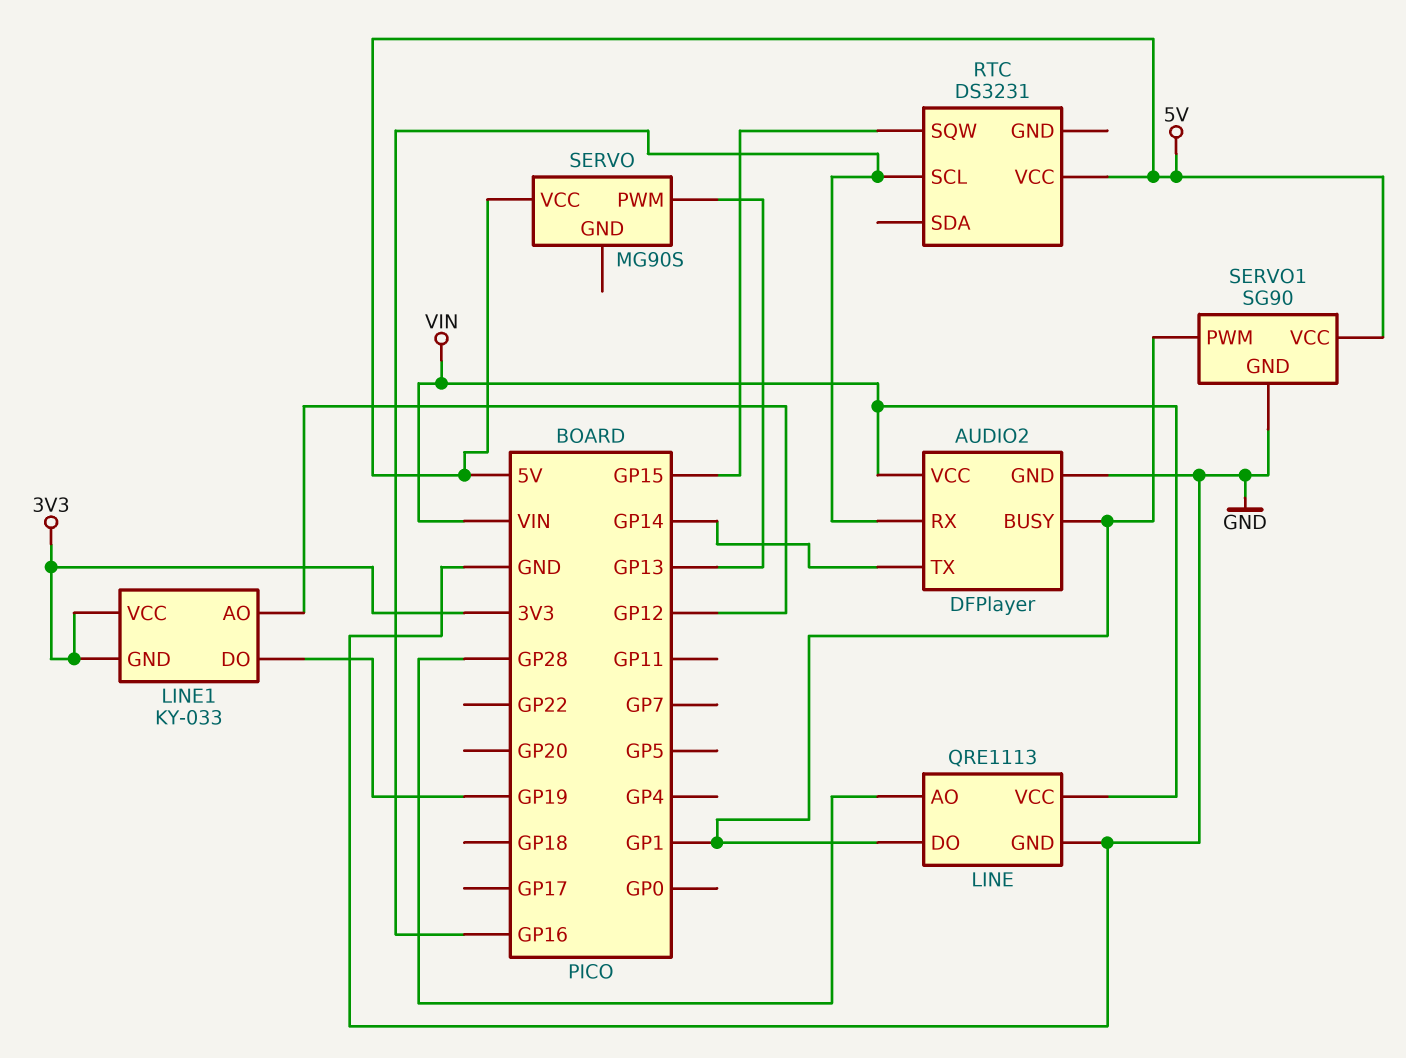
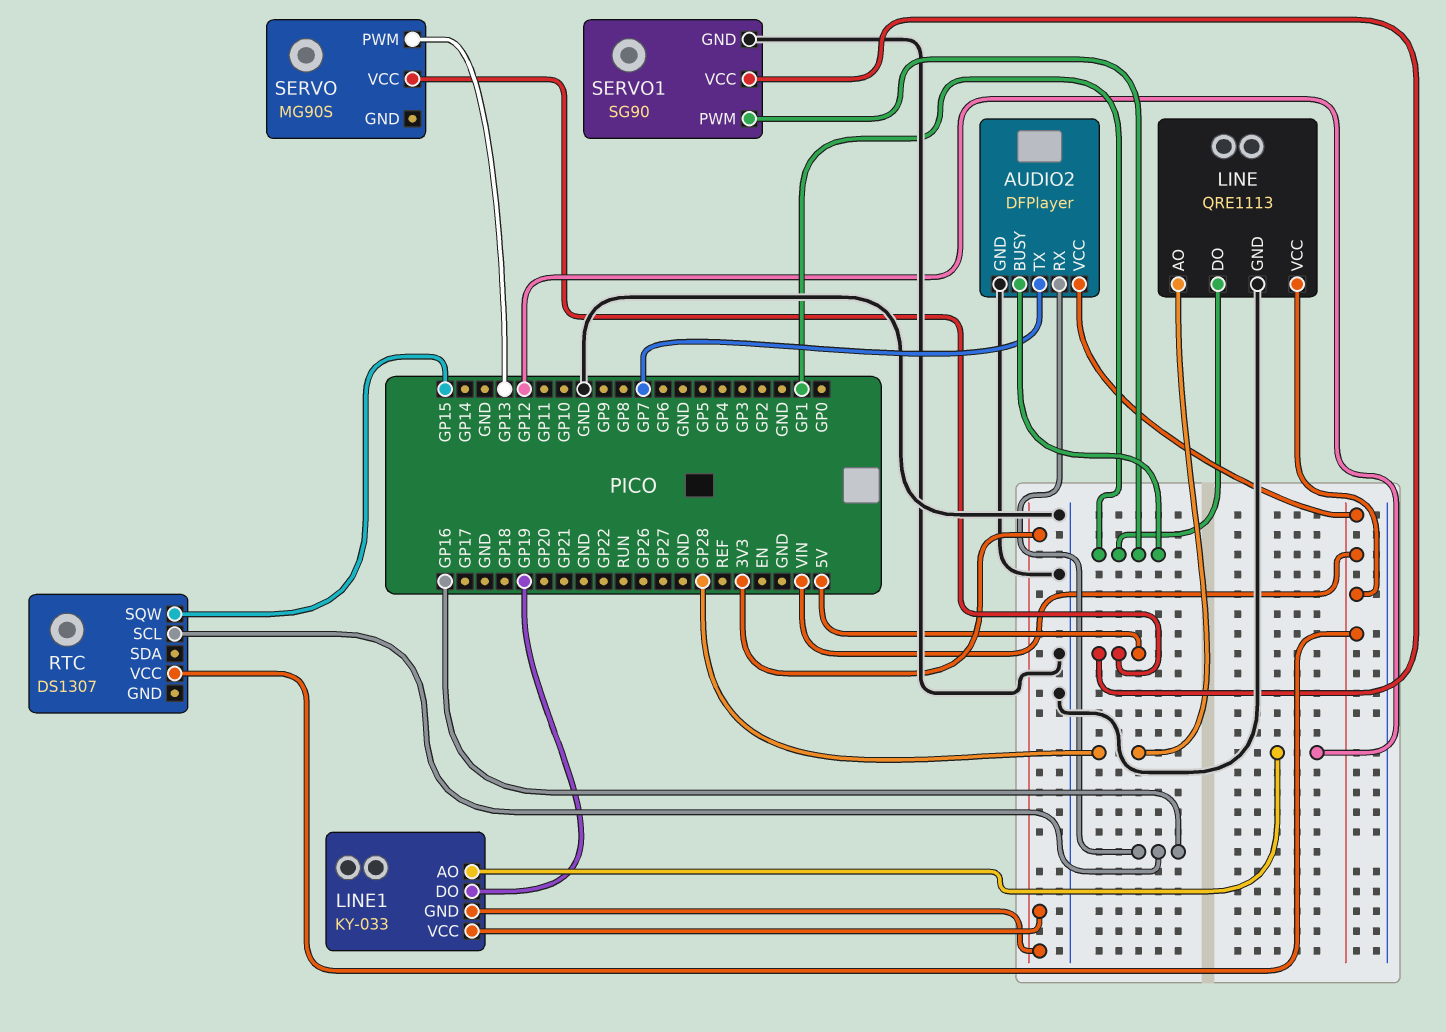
AUDIO2 pin TX: GP14 -> GP7
RTC: DS3231 -> DS1307
RTC pin VCC: 5V -> VIN

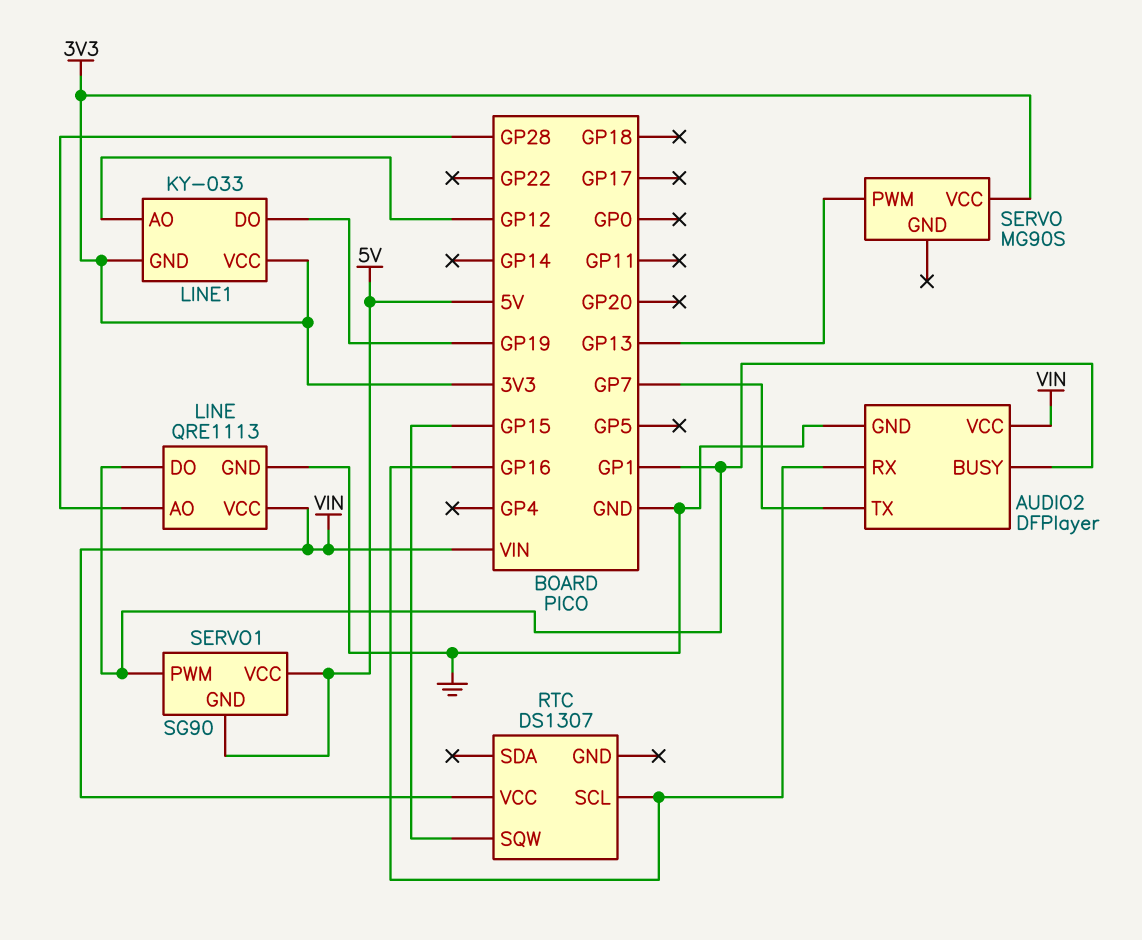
SERVO pin VCC: 5V -> 3V3
SERVO1 pin GND: GND -> 5V

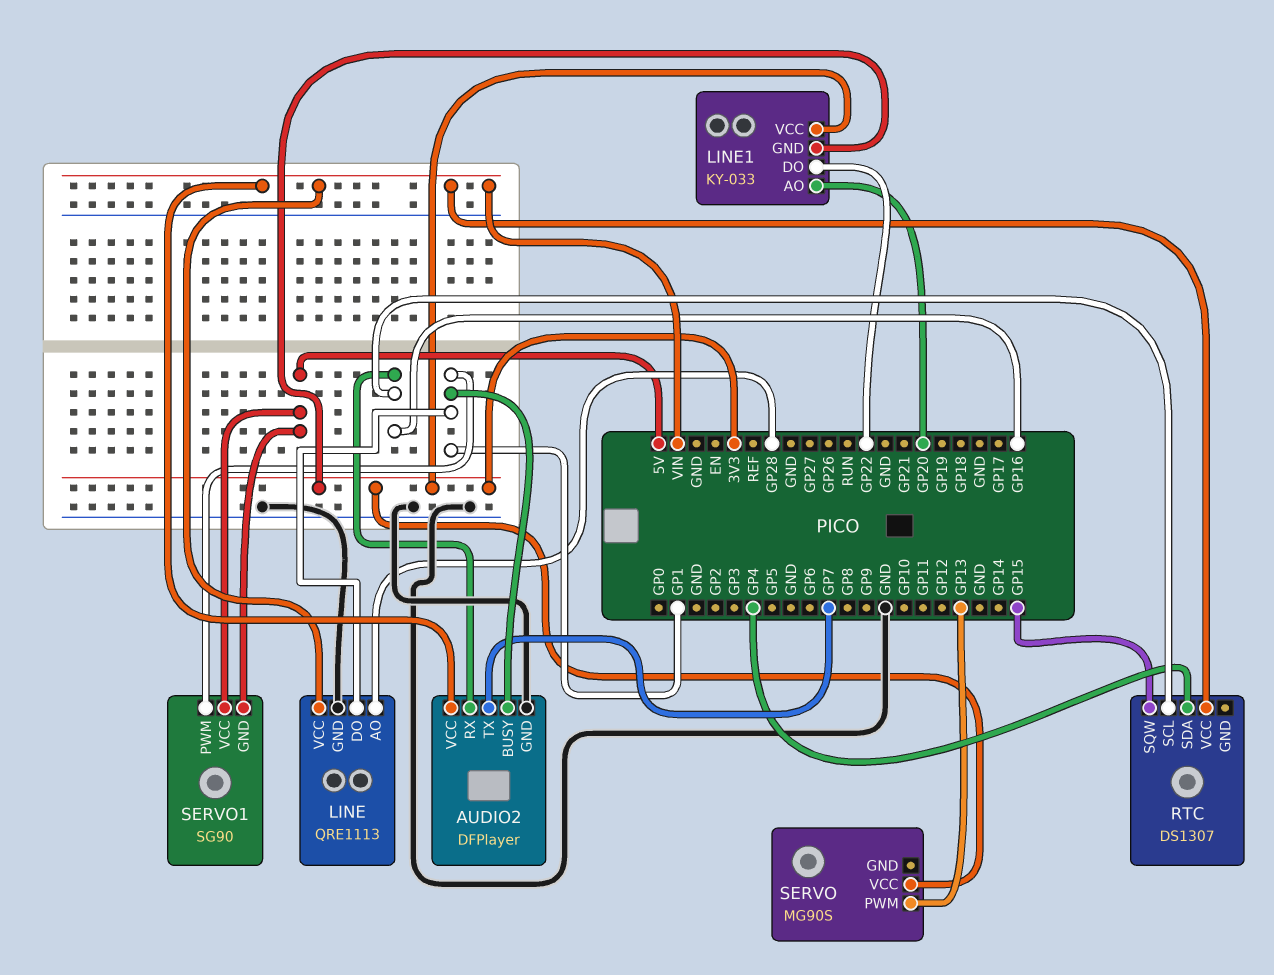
LINE1 pin AO: GP12 -> GP20
LINE1 pin DO: GP19 -> GP22
RTC pin SDA: none -> GP4

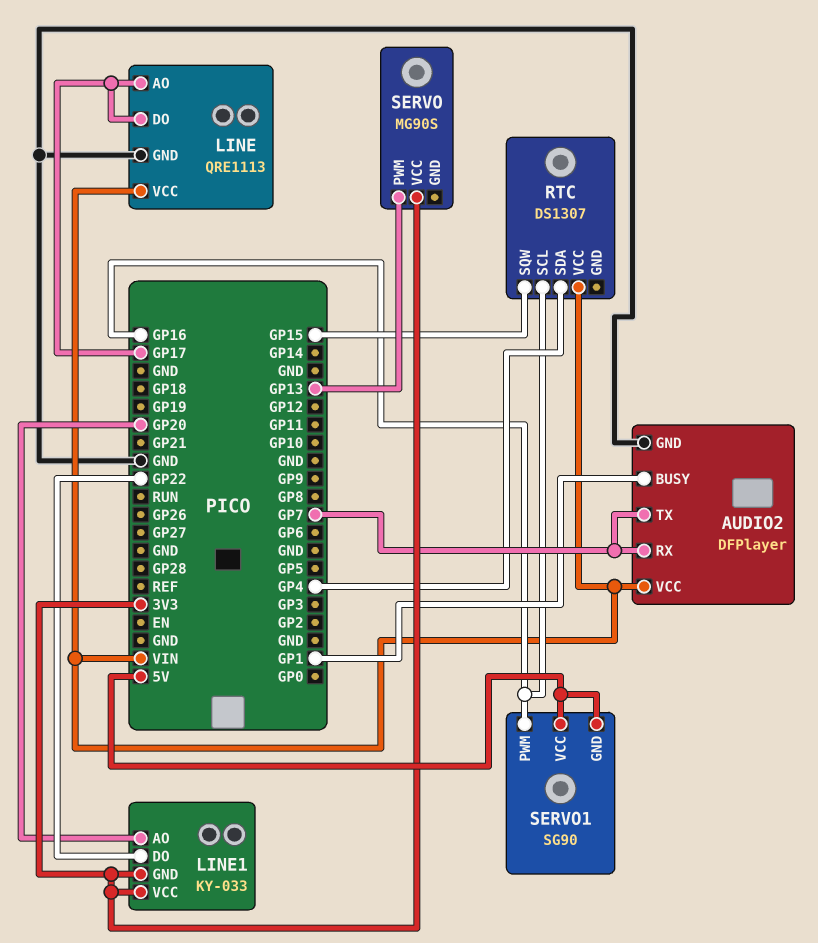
AUDIO2 pin RX: GP16 -> GP7
LINE pin AO: GP28 -> GP17
LINE pin DO: GP1 -> GP17
SERVO1 pin PWM: GP1 -> GP16

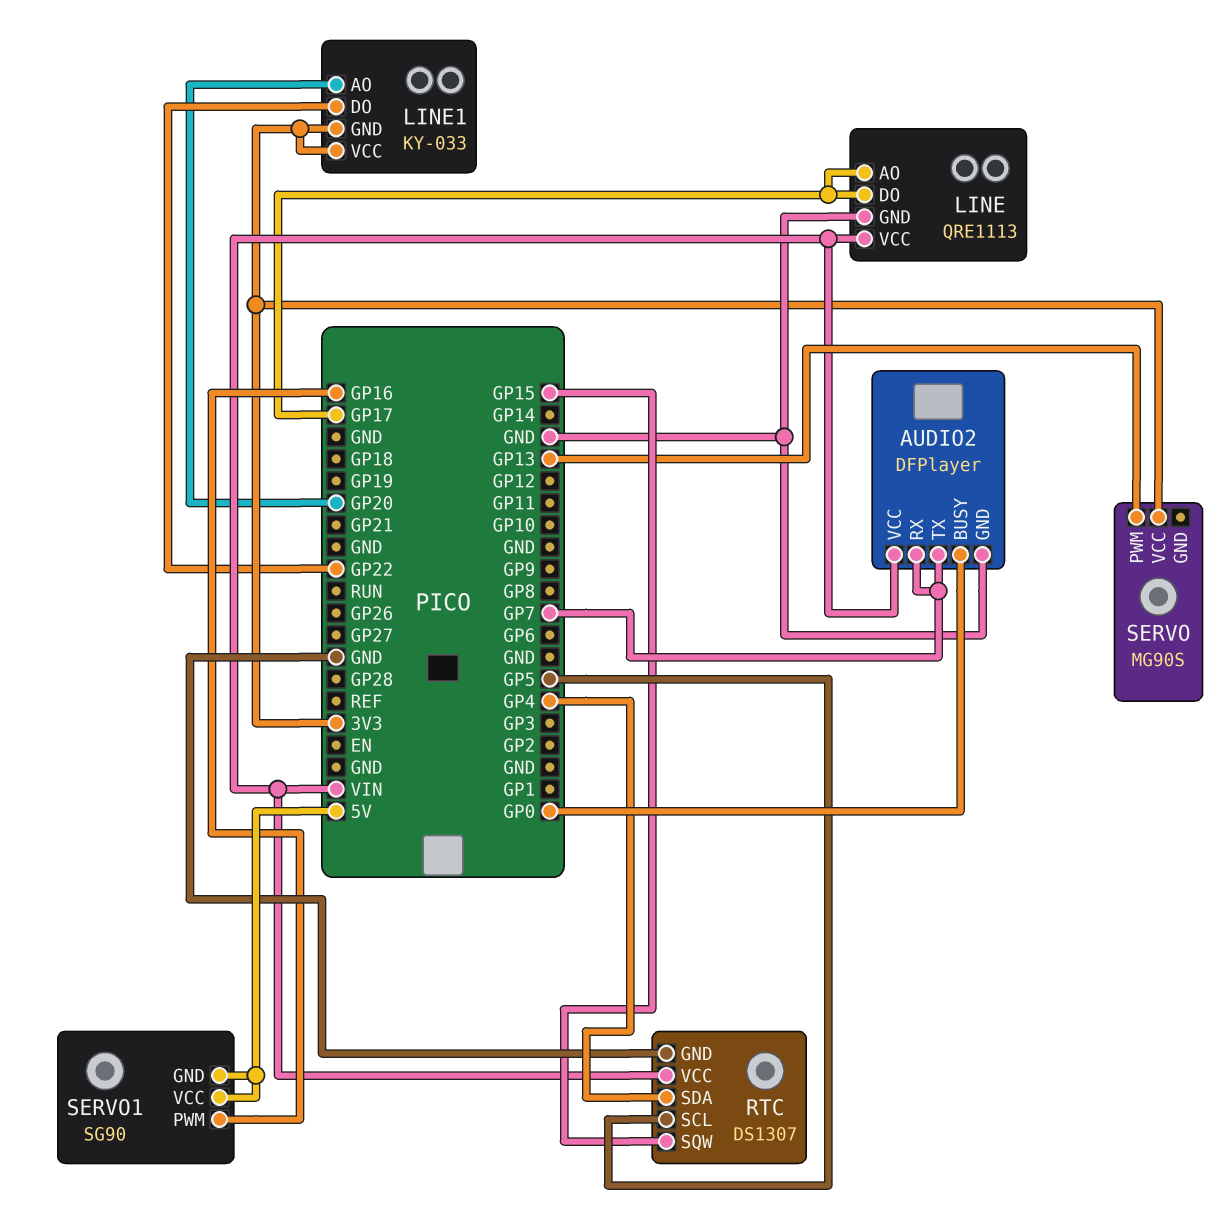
AUDIO2 pin BUSY: GP1 -> GP0
RTC pin GND: none -> GND
RTC pin SCL: GP16 -> GP5

